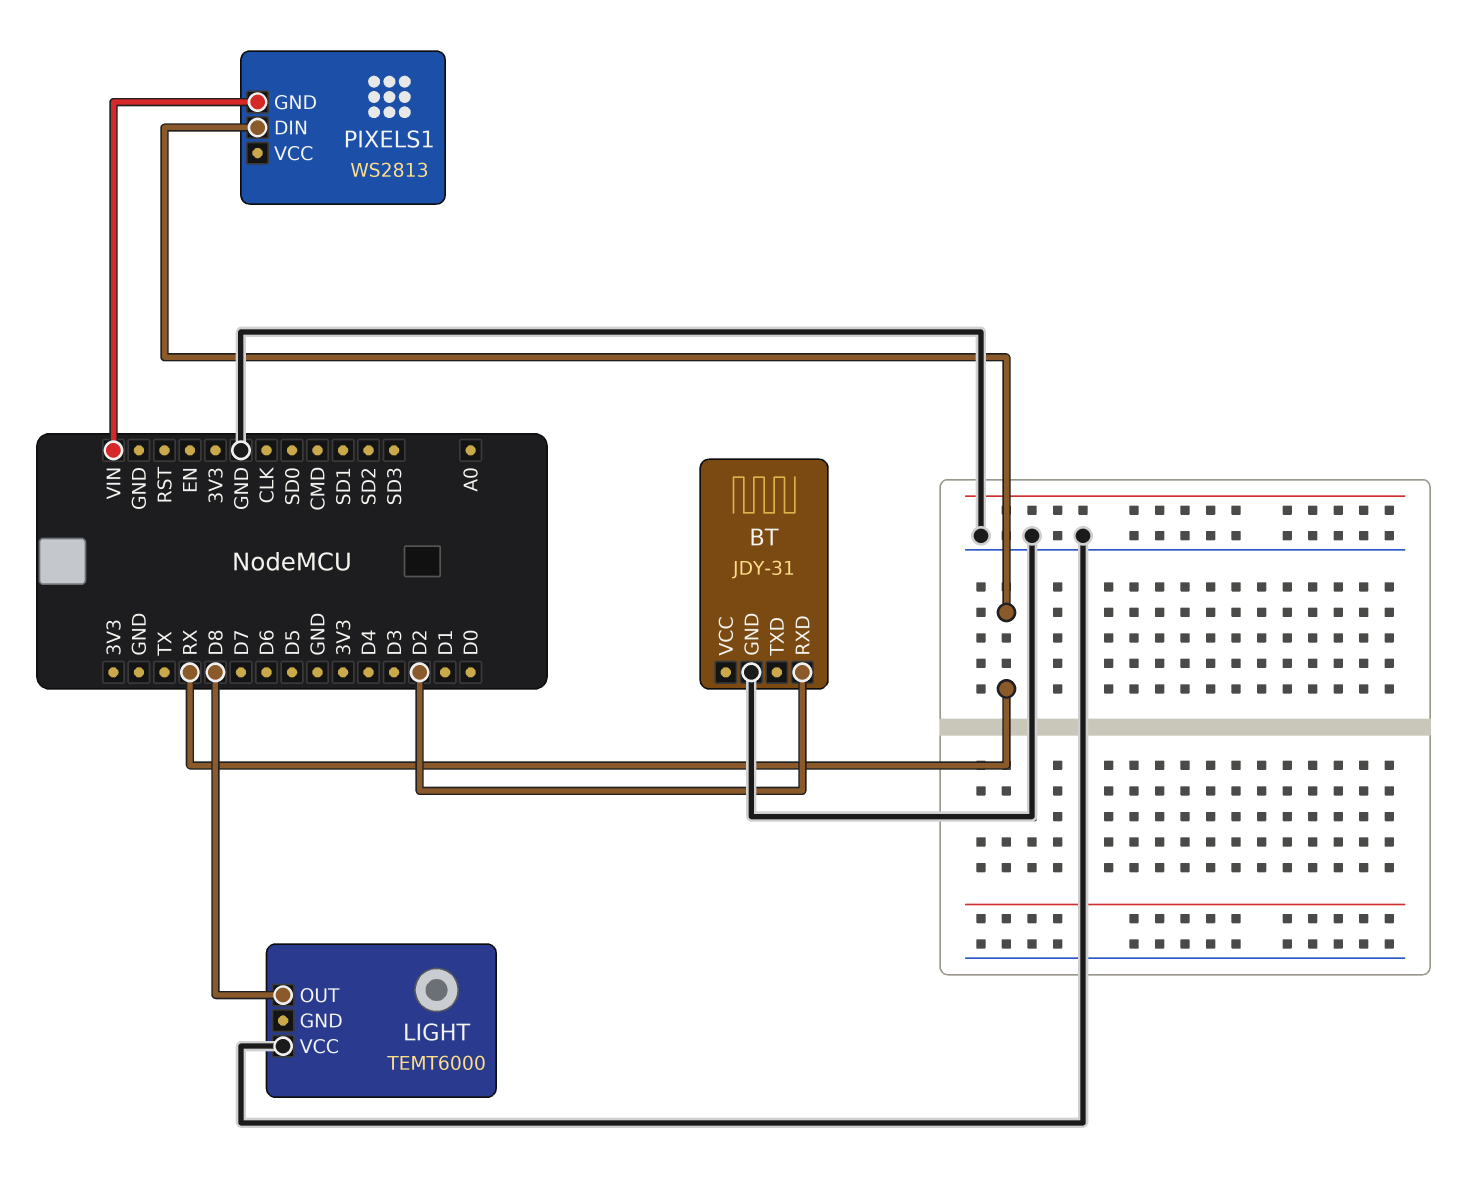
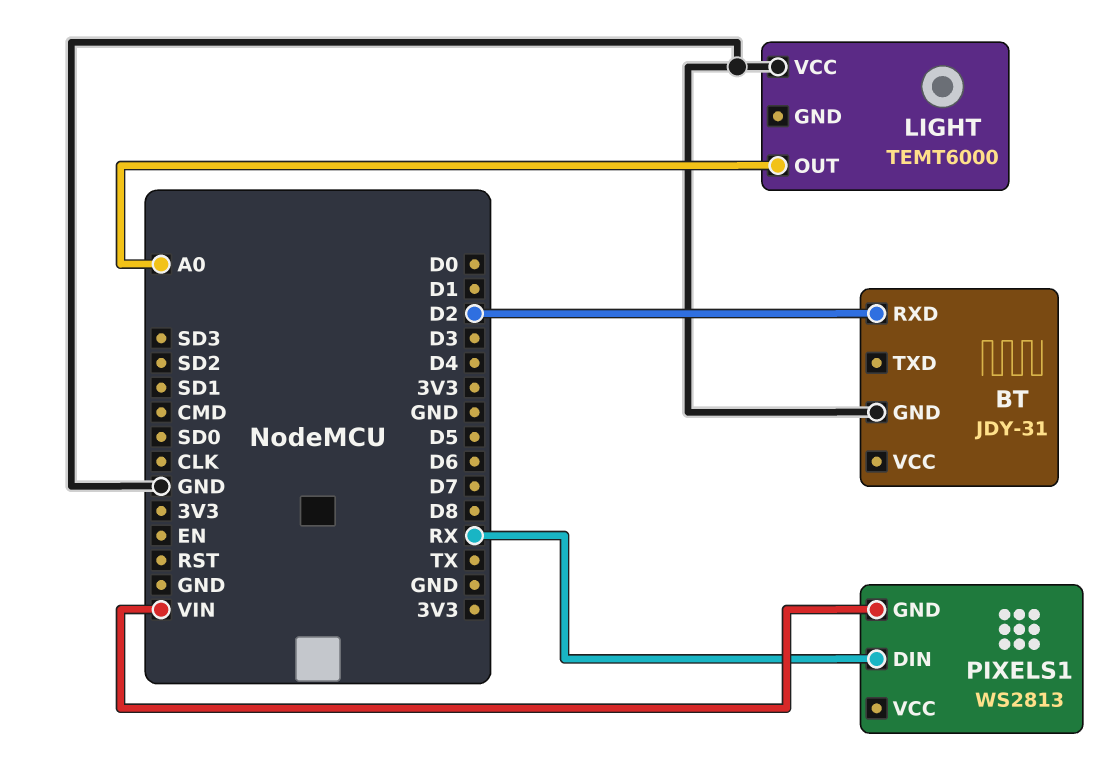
LIGHT pin OUT: D8 -> A0

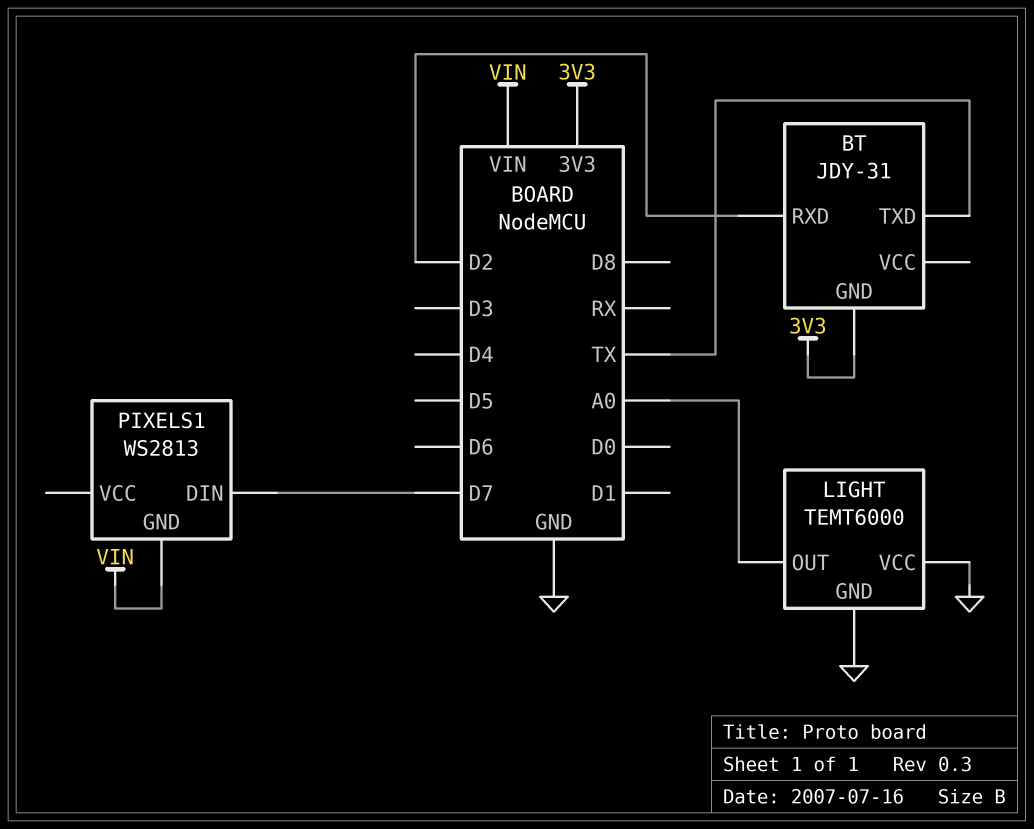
BT pin GND: GND -> 3V3
BT pin TXD: none -> TX
LIGHT pin GND: none -> GND
PIXELS1 pin DIN: RX -> D7

